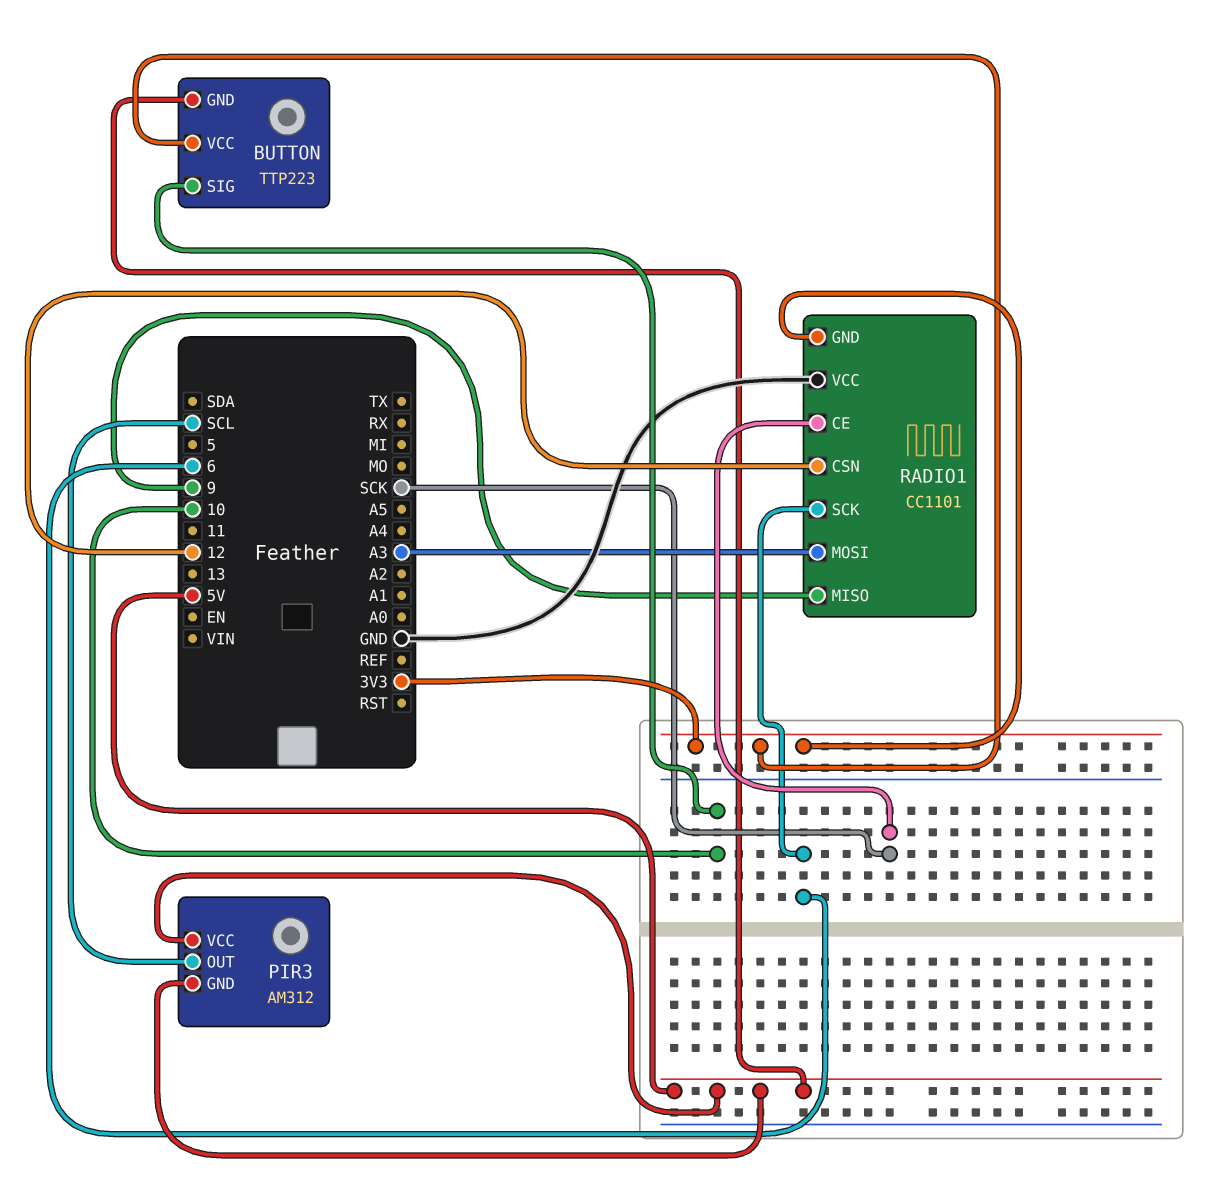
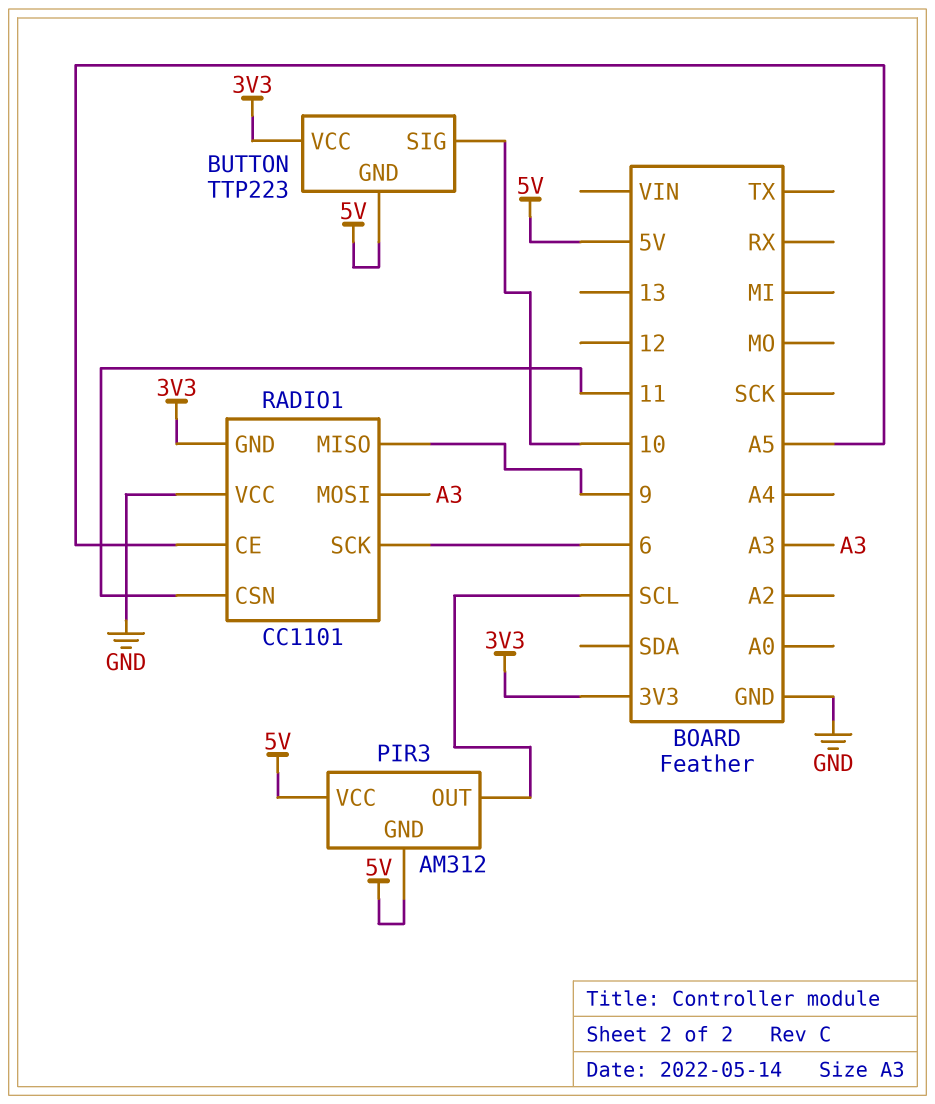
RADIO1 pin CE: SCK -> A5
RADIO1 pin CSN: 12 -> 11

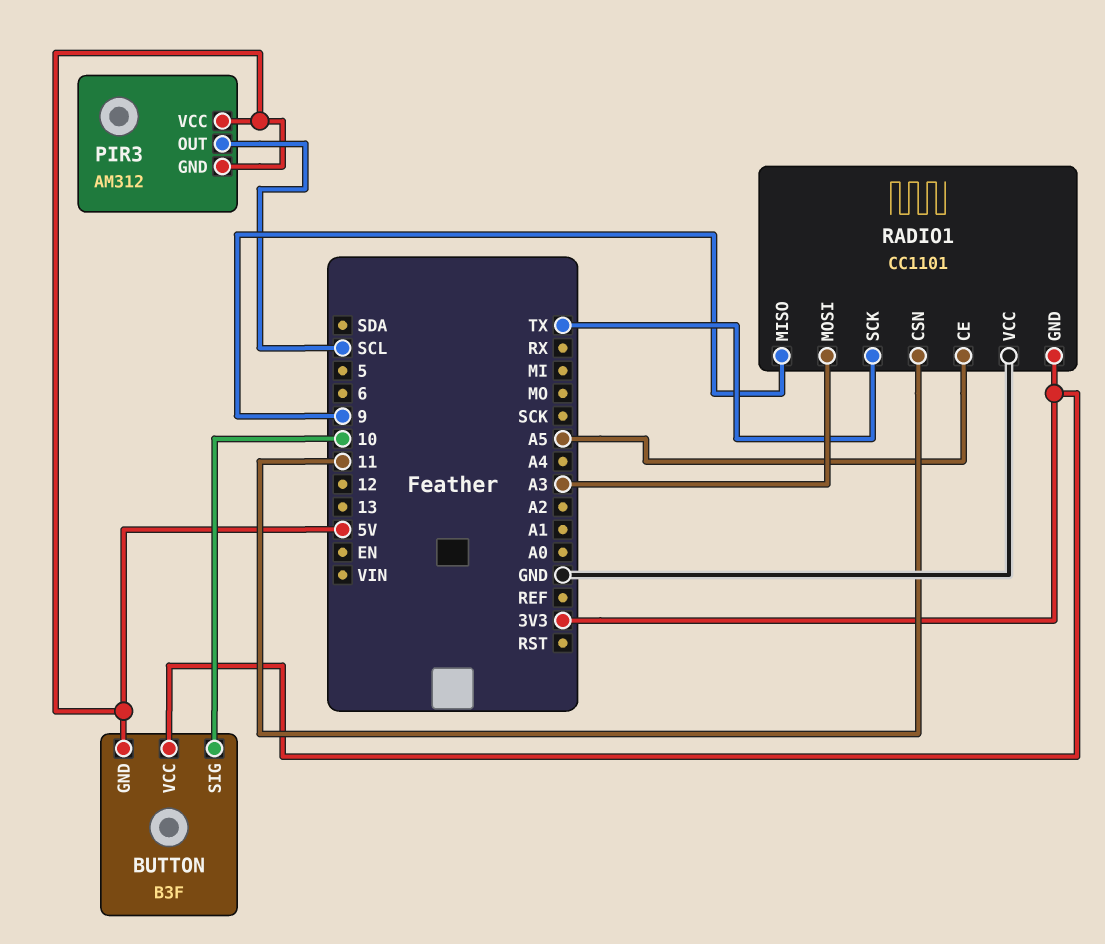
BUTTON: TTP223 -> B3F
RADIO1 pin SCK: 6 -> TX

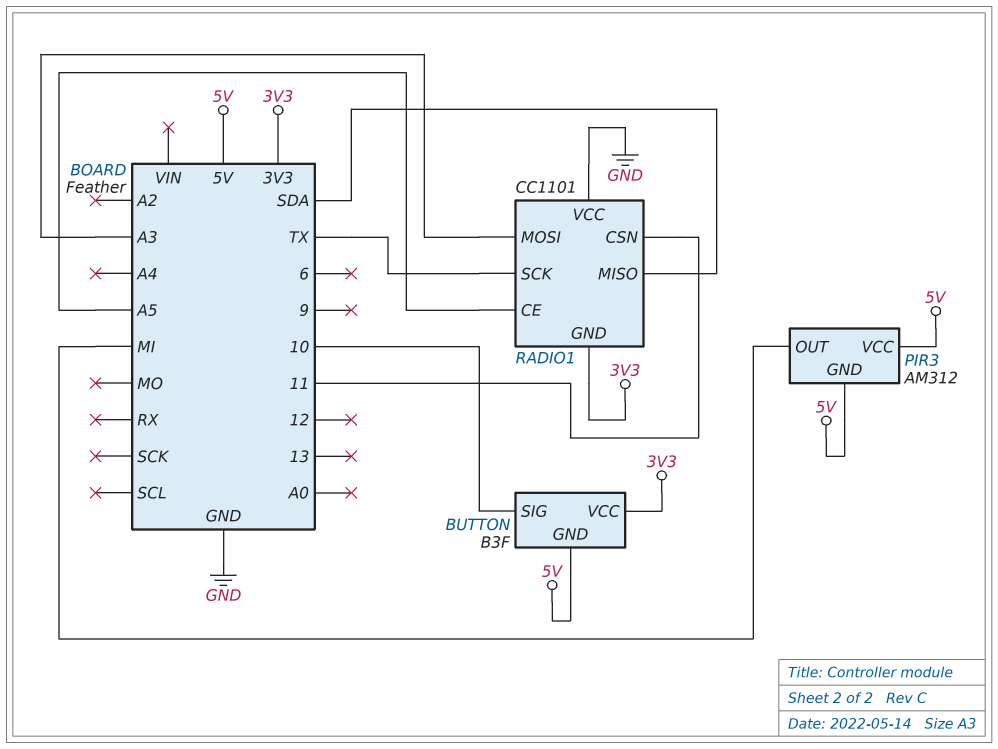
PIR3 pin OUT: SCL -> MI
RADIO1 pin MISO: 9 -> SDA

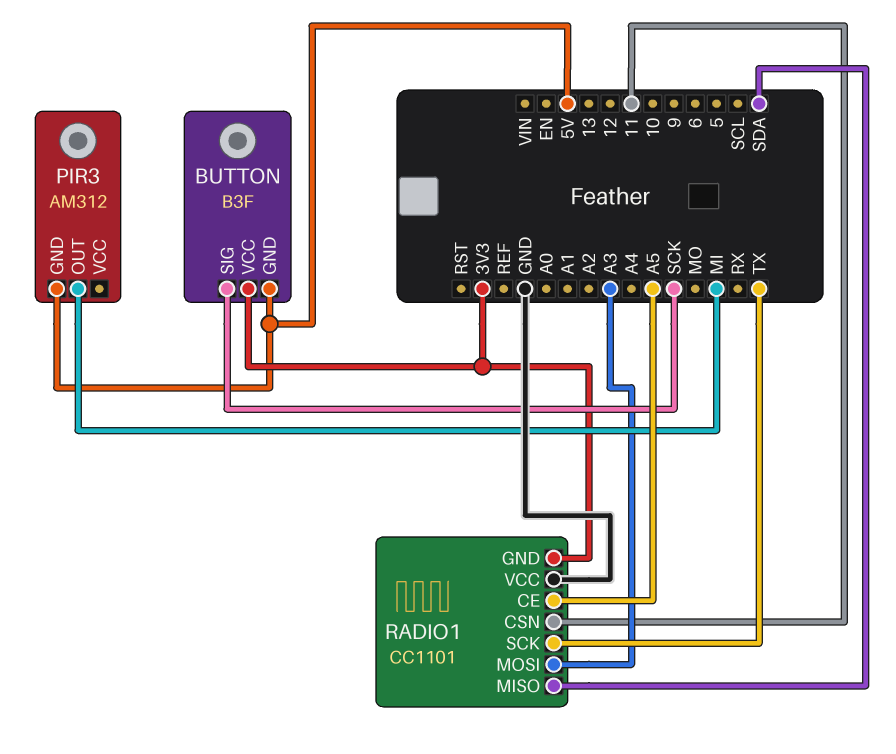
BUTTON pin SIG: 10 -> SCK
PIR3 pin VCC: 5V -> none

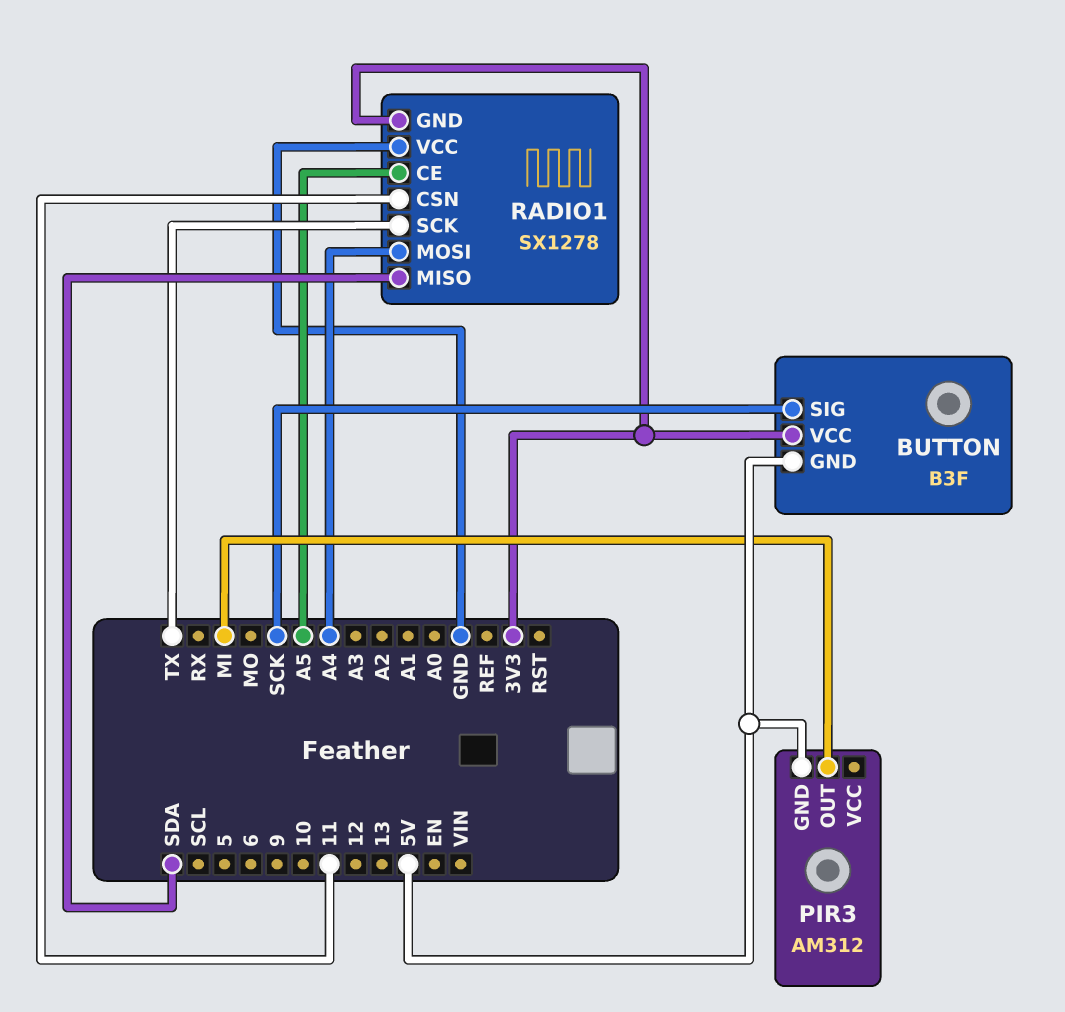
RADIO1: CC1101 -> SX1278
RADIO1 pin MOSI: A3 -> A4

